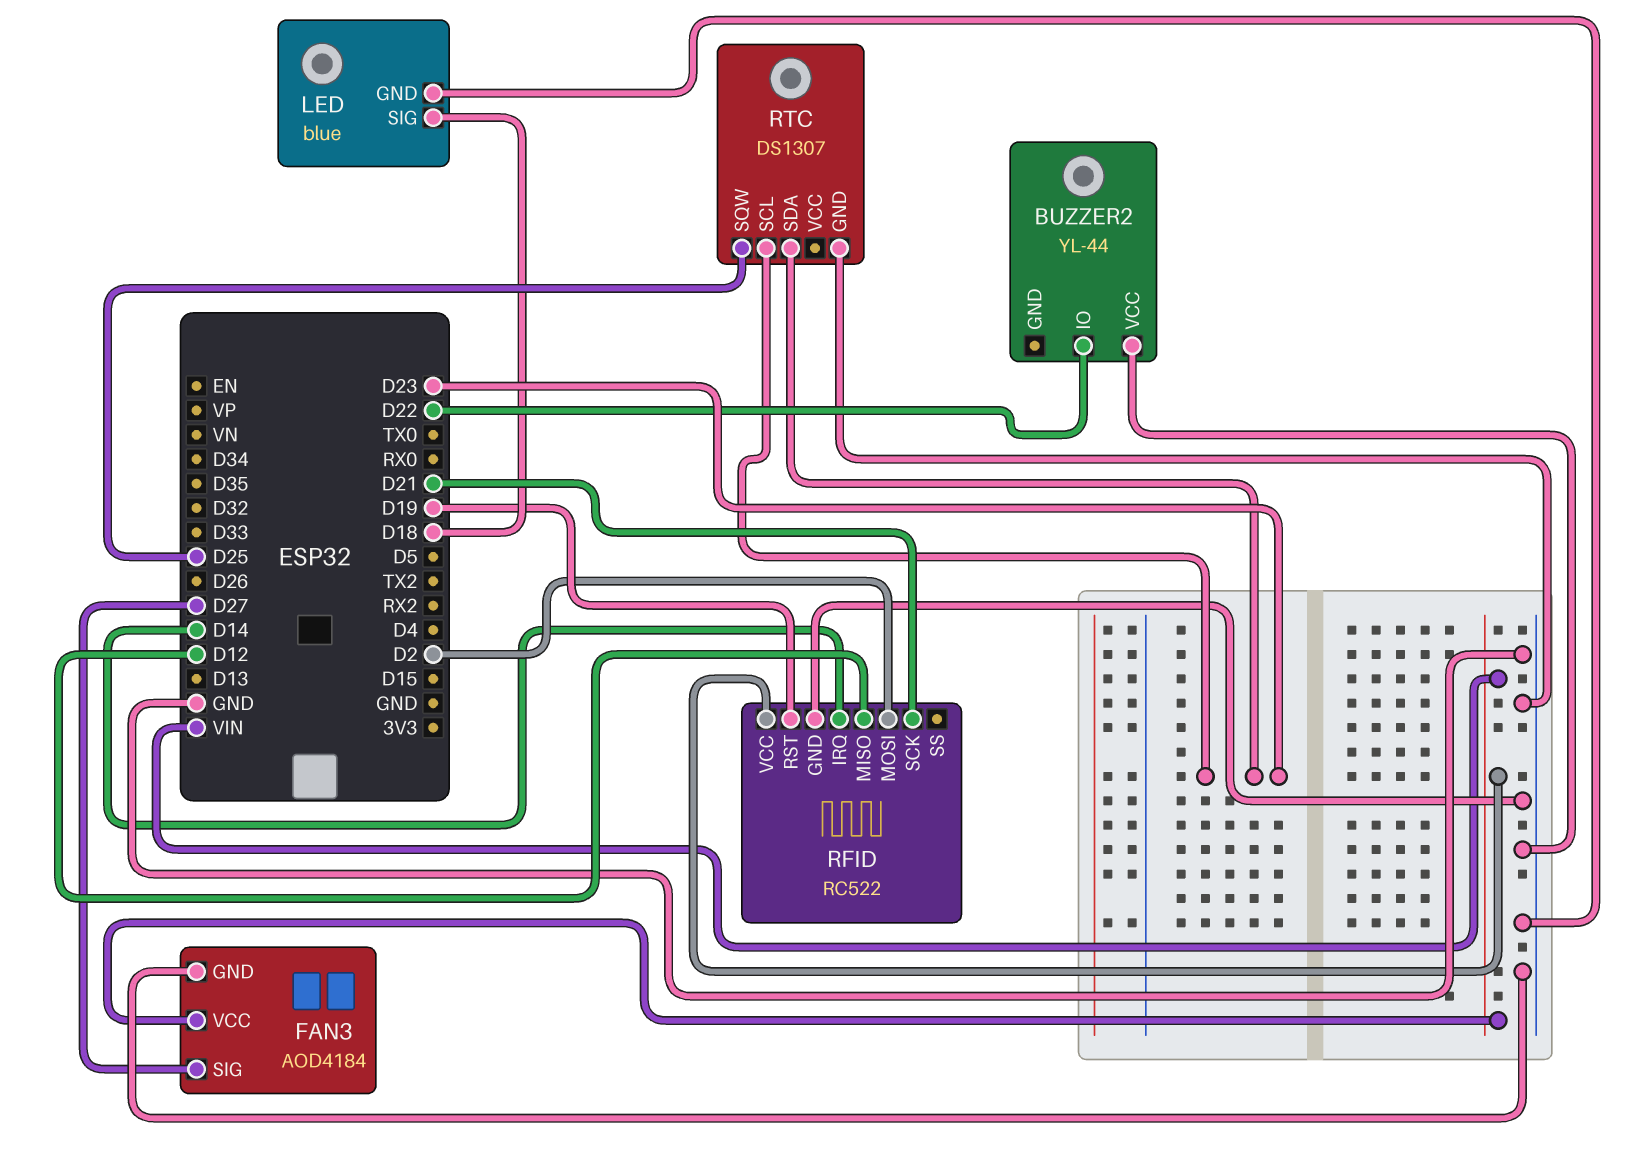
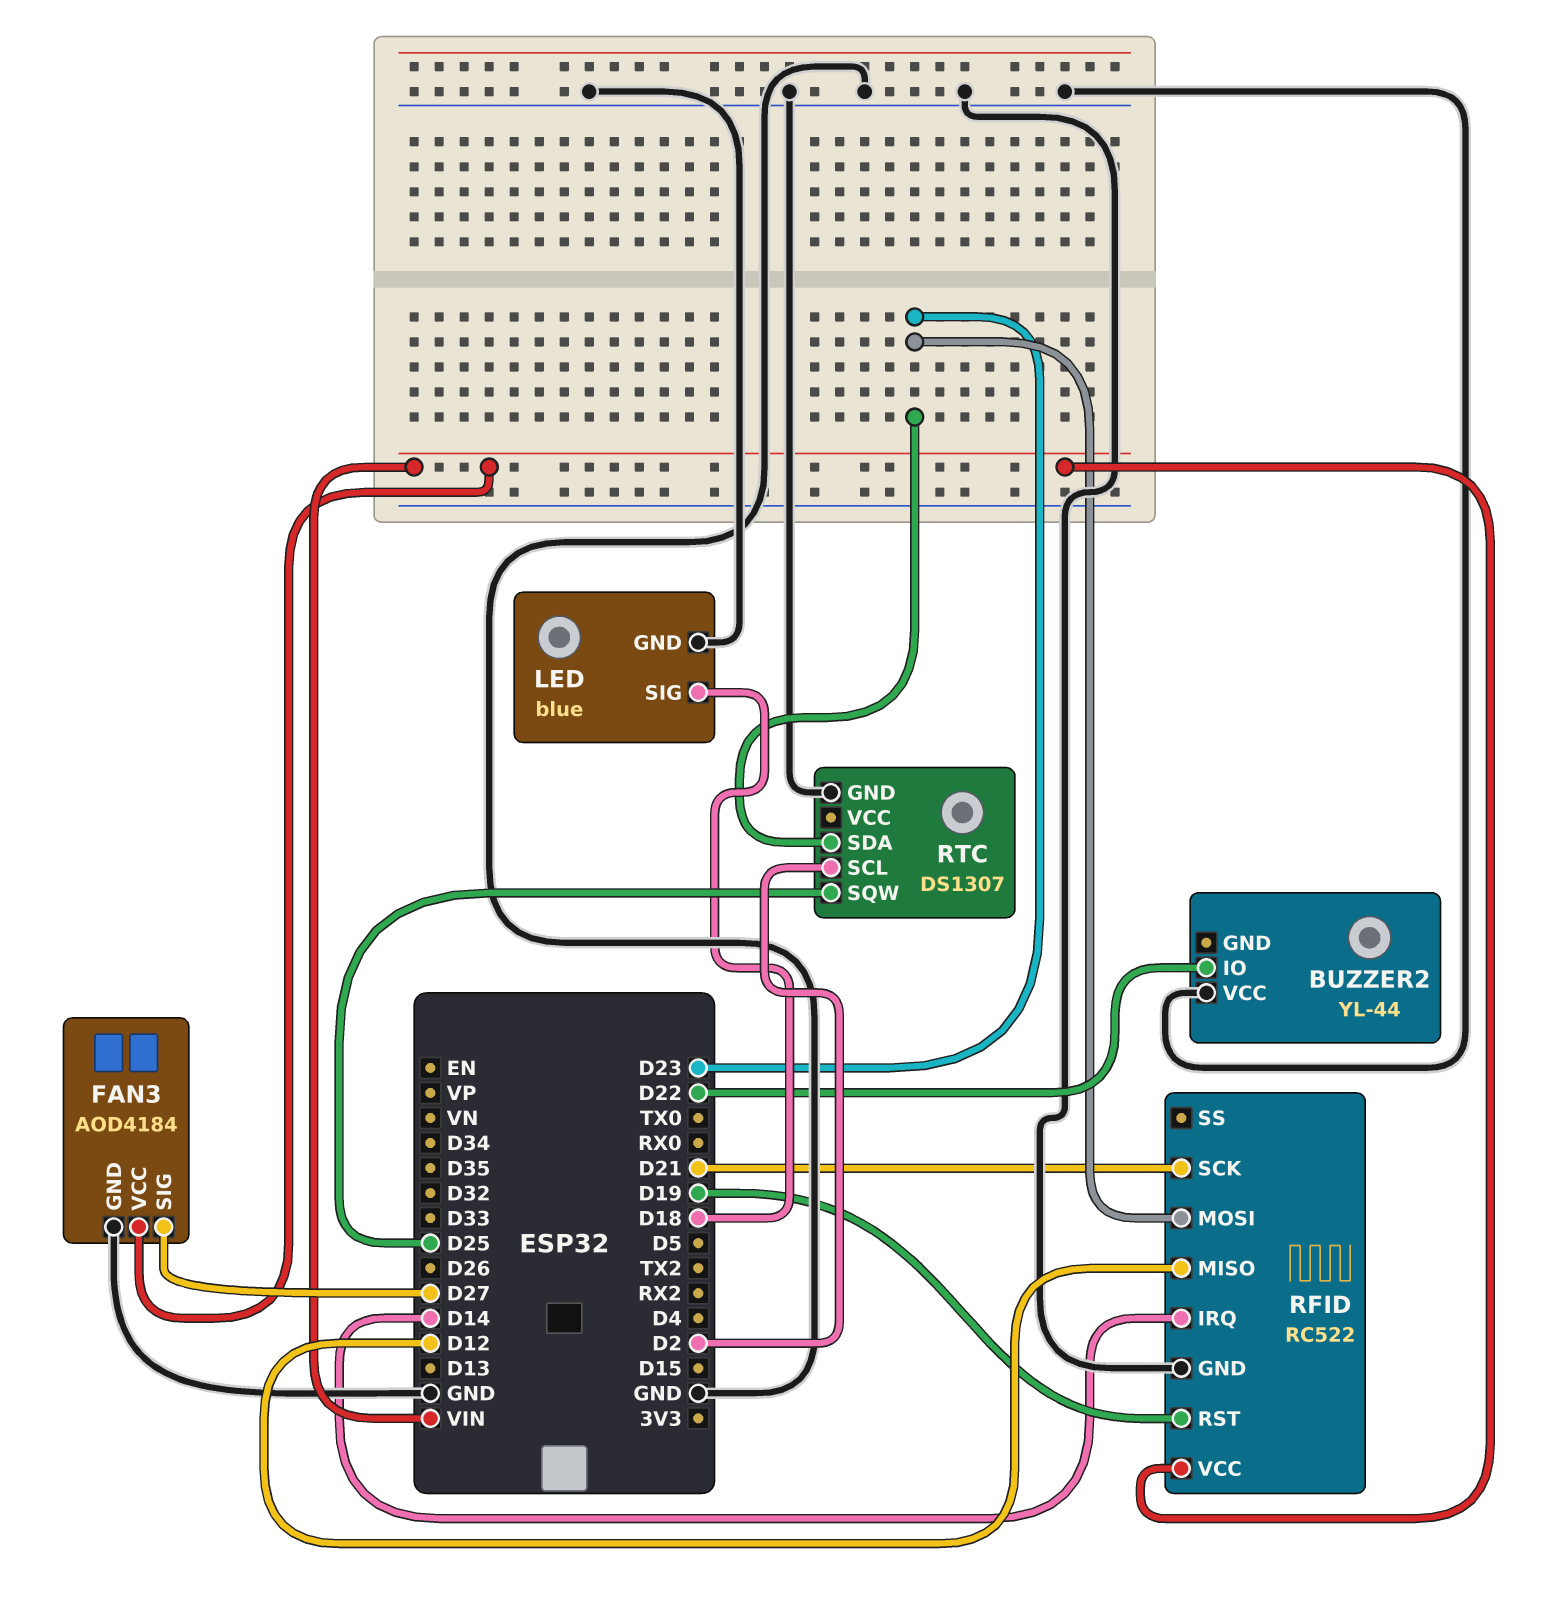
RFID pin MOSI: D2 -> D23
RTC pin SCL: D23 -> D2

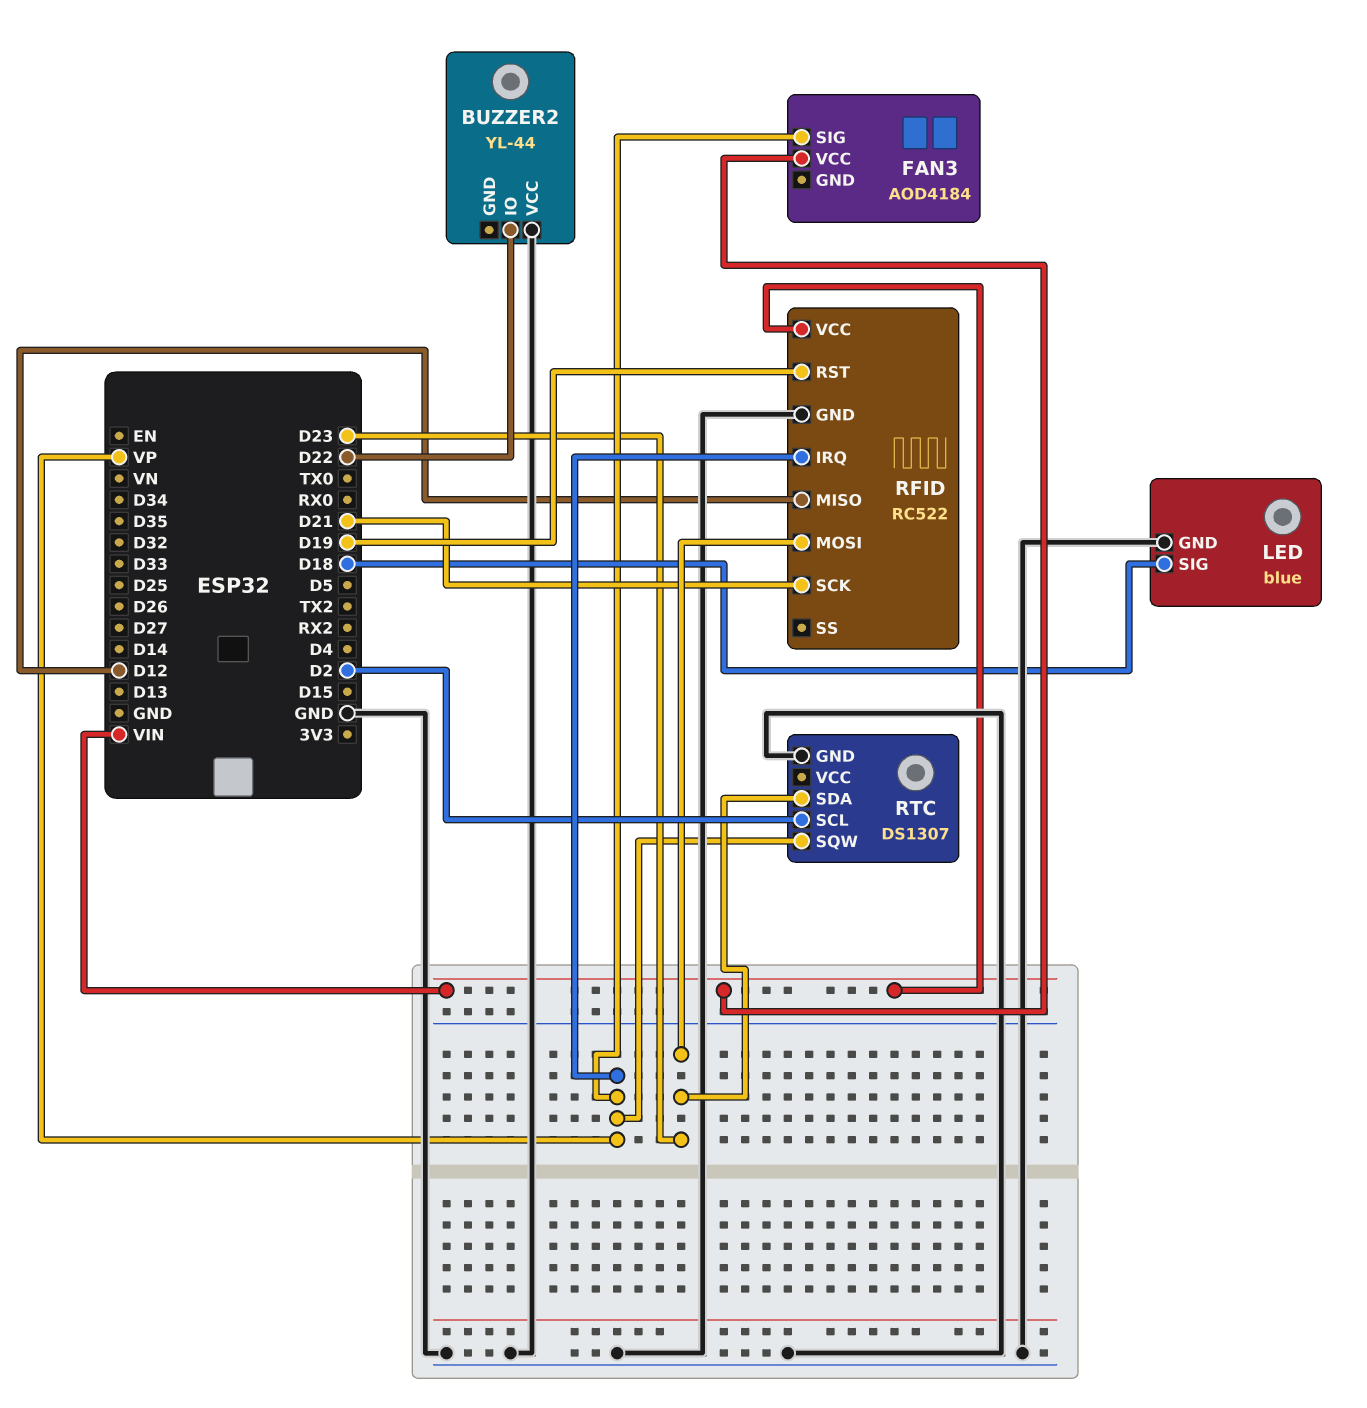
FAN3 pin GND: GND -> none
FAN3 pin SIG: D27 -> VP
RFID pin IRQ: D14 -> VP
RTC pin SQW: D25 -> VP

